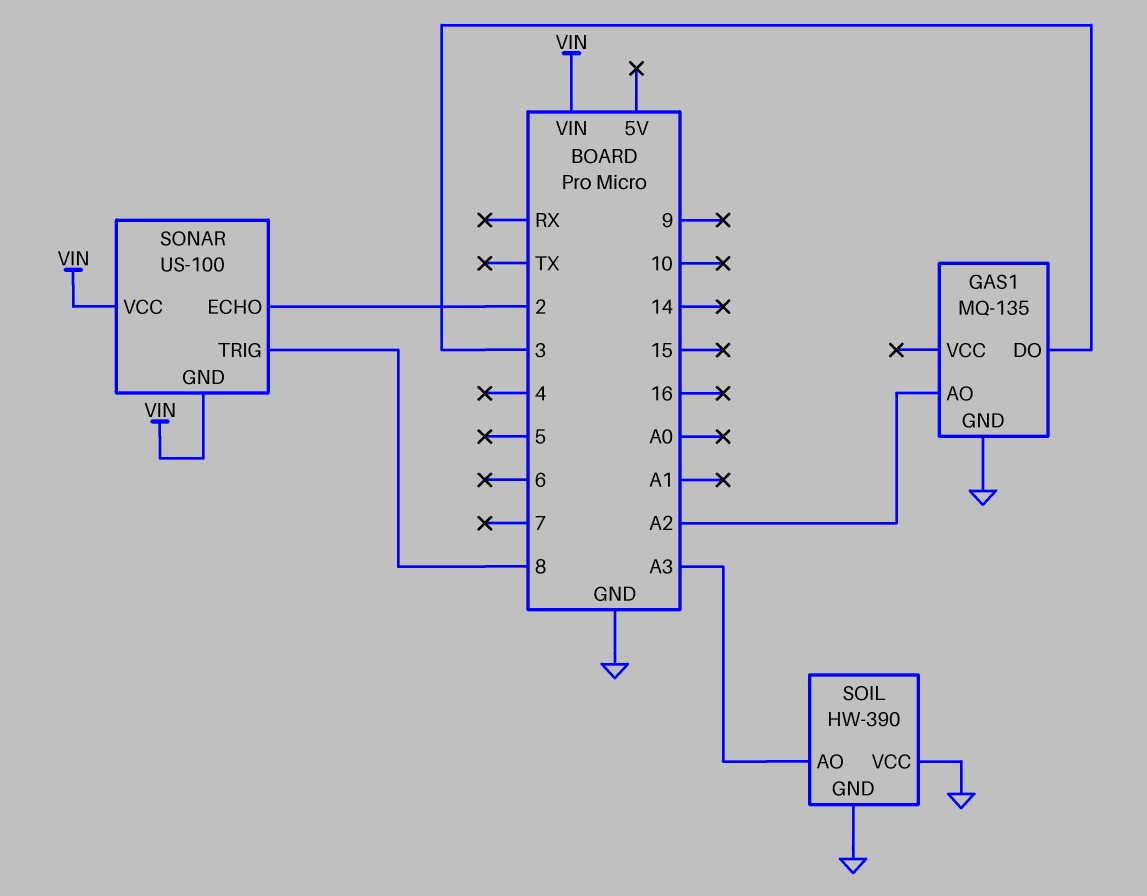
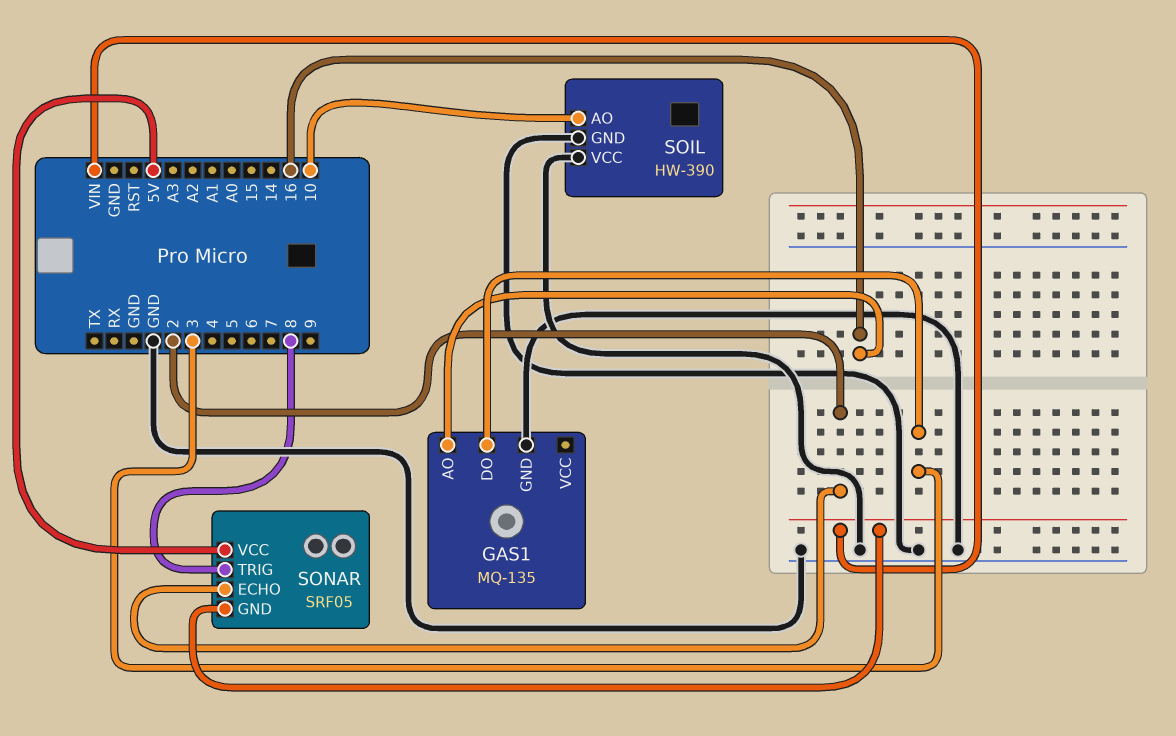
GAS1 pin AO: A2 -> 16
SOIL pin AO: A3 -> 10
SONAR: US-100 -> SRF05
SONAR pin VCC: VIN -> 5V

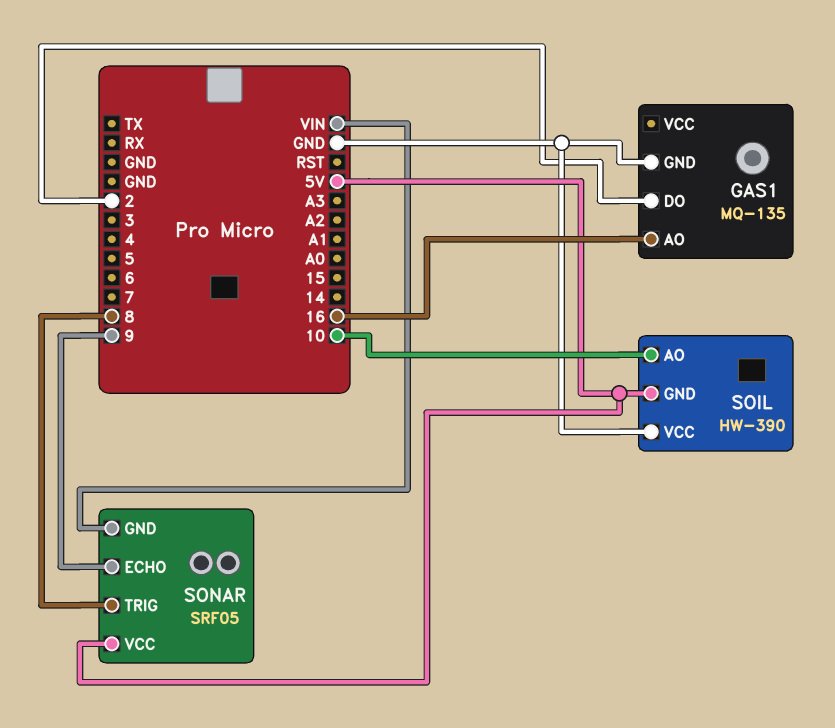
GAS1 pin DO: 3 -> 2
SOIL pin GND: GND -> 5V
SONAR pin ECHO: 2 -> 9

